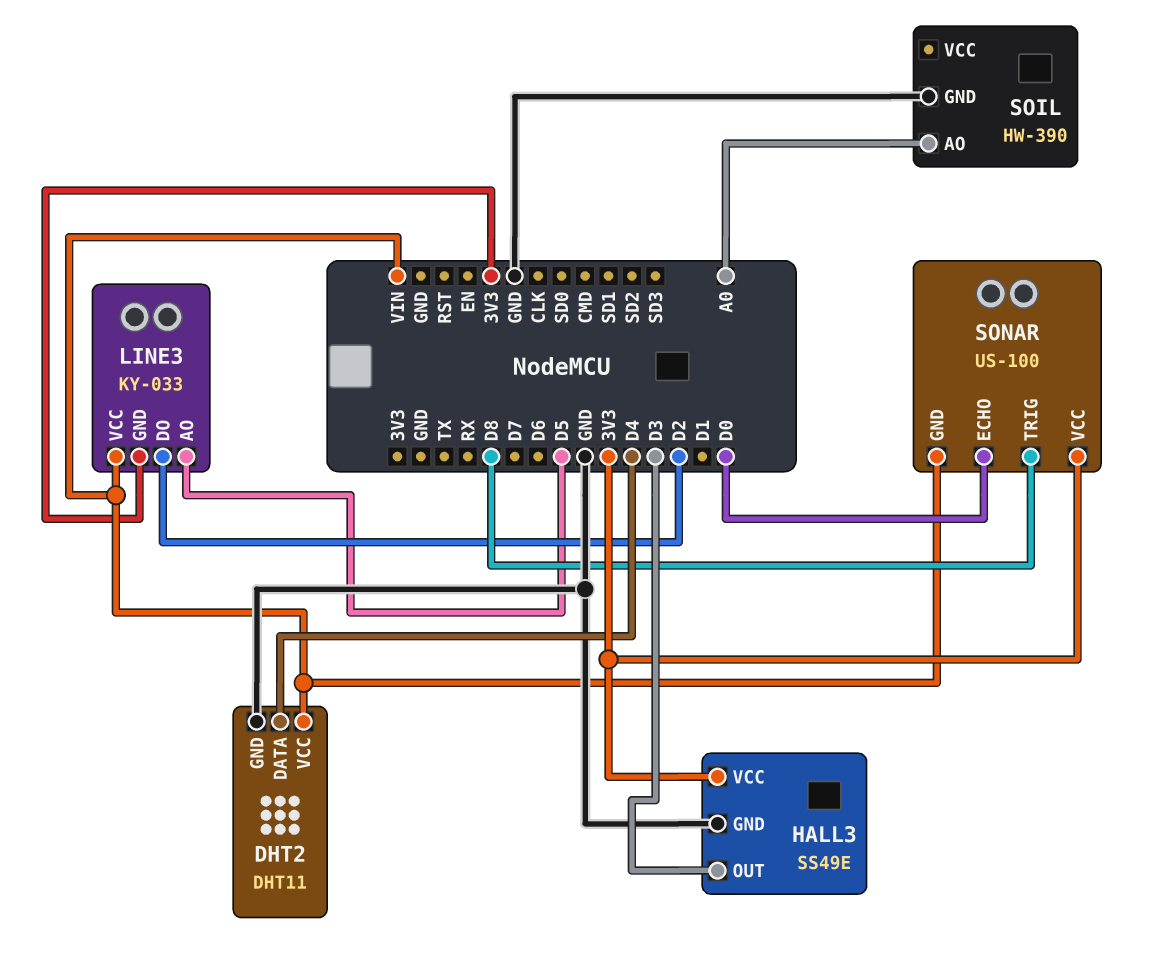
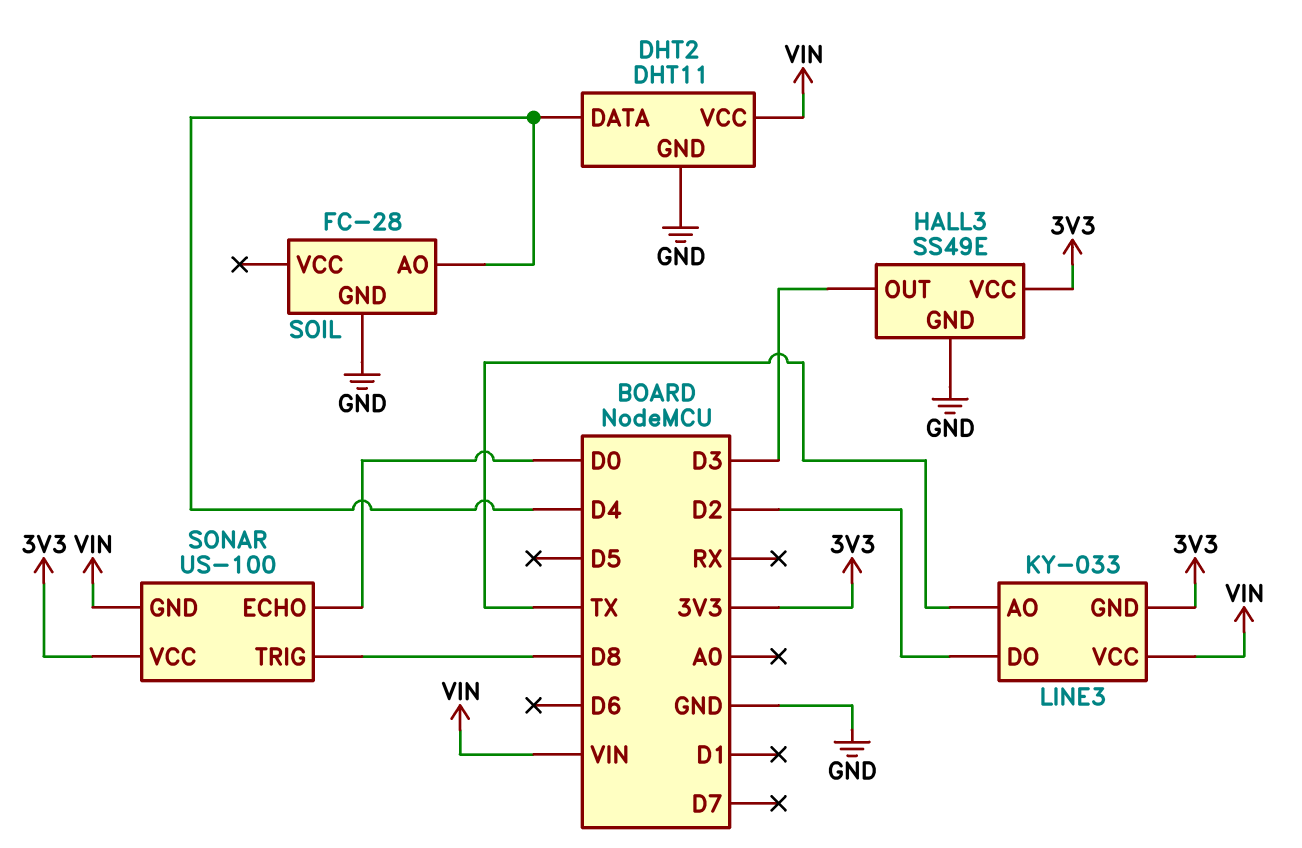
LINE3 pin AO: D5 -> TX
SOIL: HW-390 -> FC-28
SOIL pin AO: A0 -> D4

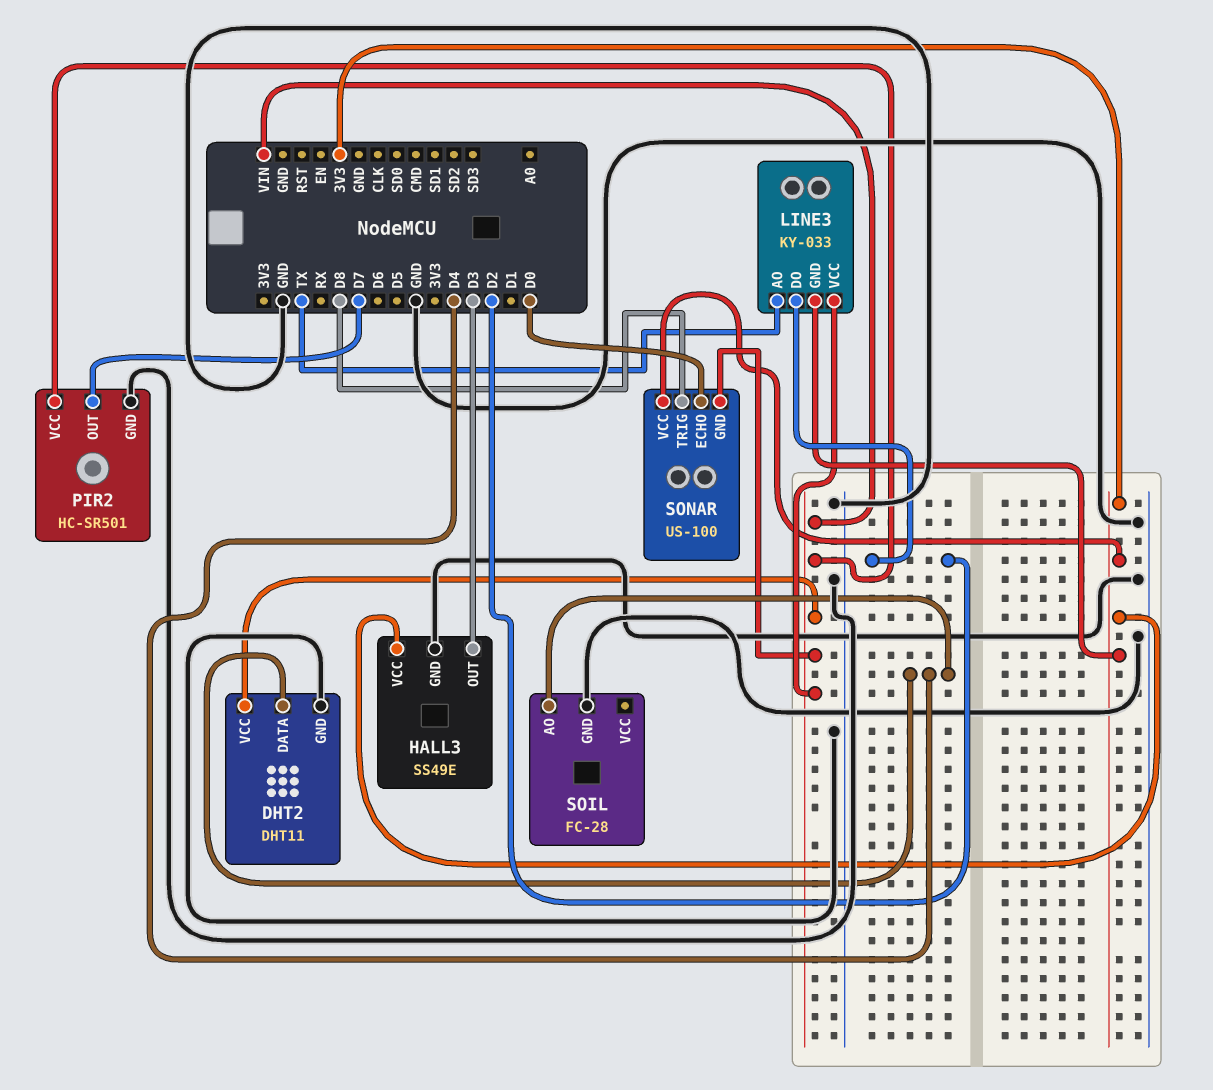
PIR2: none -> HC-SR501
PIR2 pin GND: none -> GND
PIR2 pin OUT: none -> D7
PIR2 pin VCC: none -> VIN

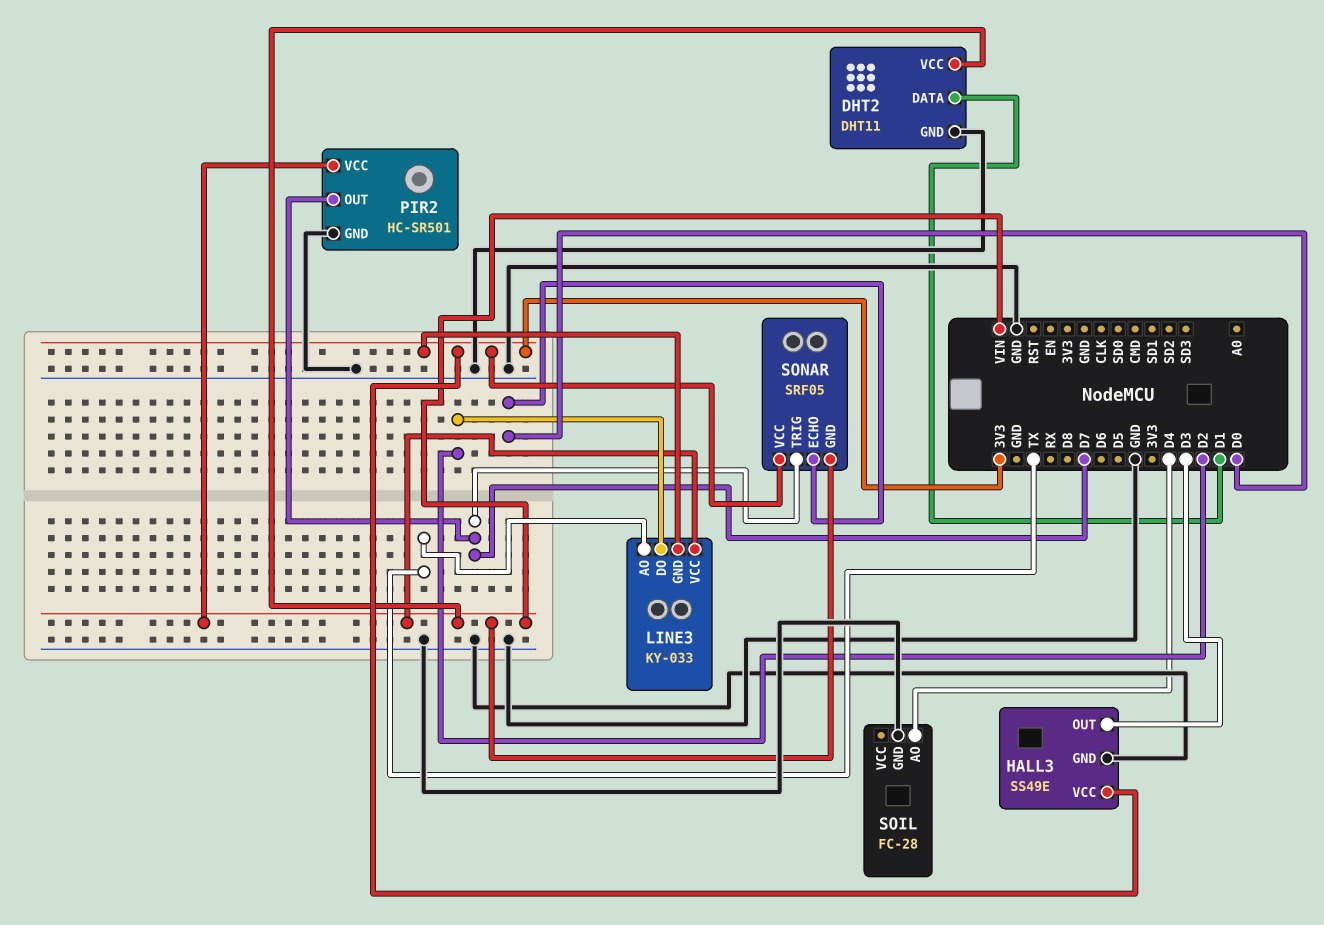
DHT2 pin DATA: D4 -> D1
SONAR: US-100 -> SRF05
SONAR pin TRIG: D8 -> D7

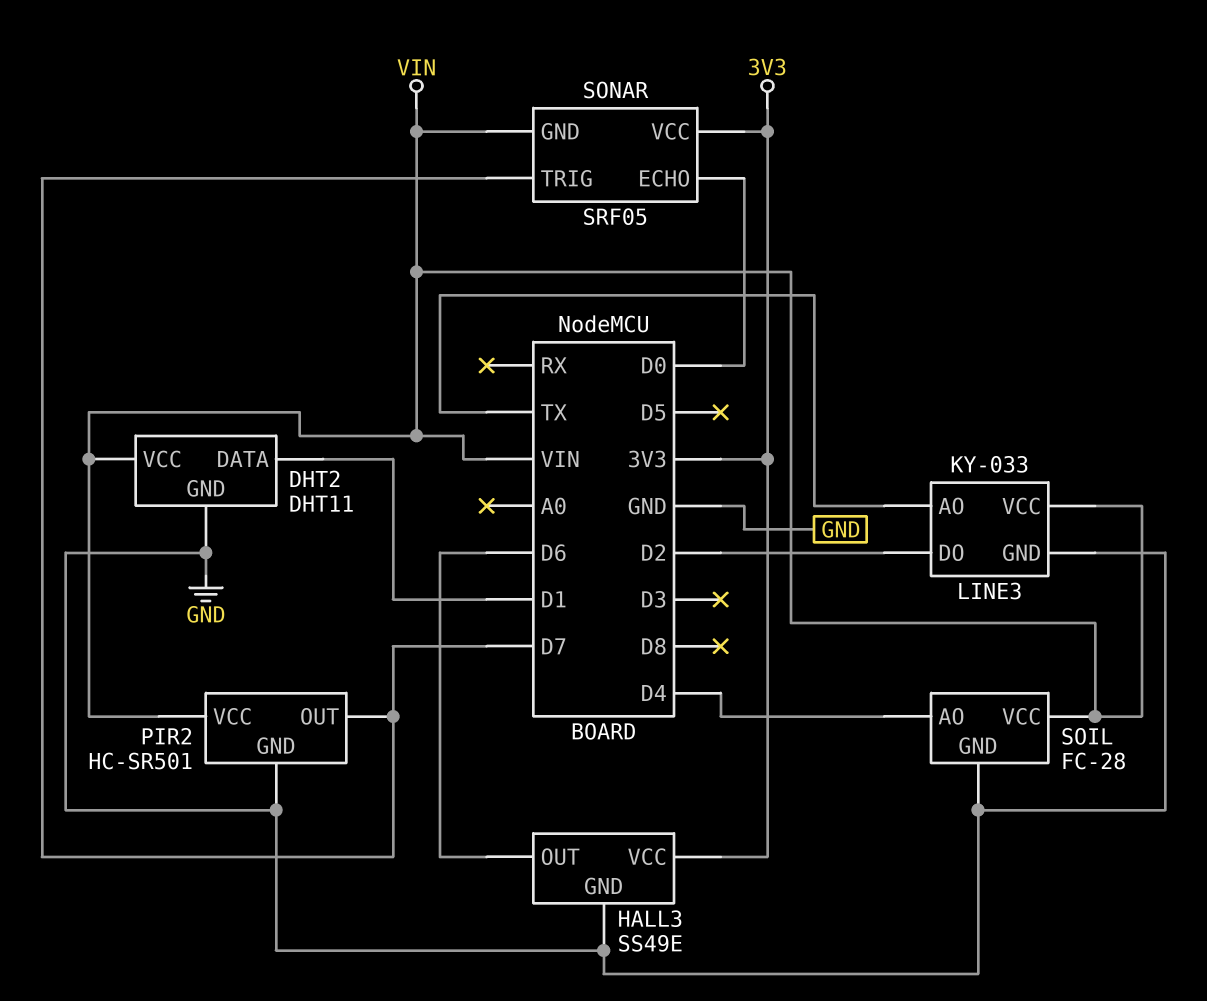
HALL3 pin OUT: D3 -> D6
LINE3 pin GND: 3V3 -> GND
SOIL pin VCC: none -> VIN

